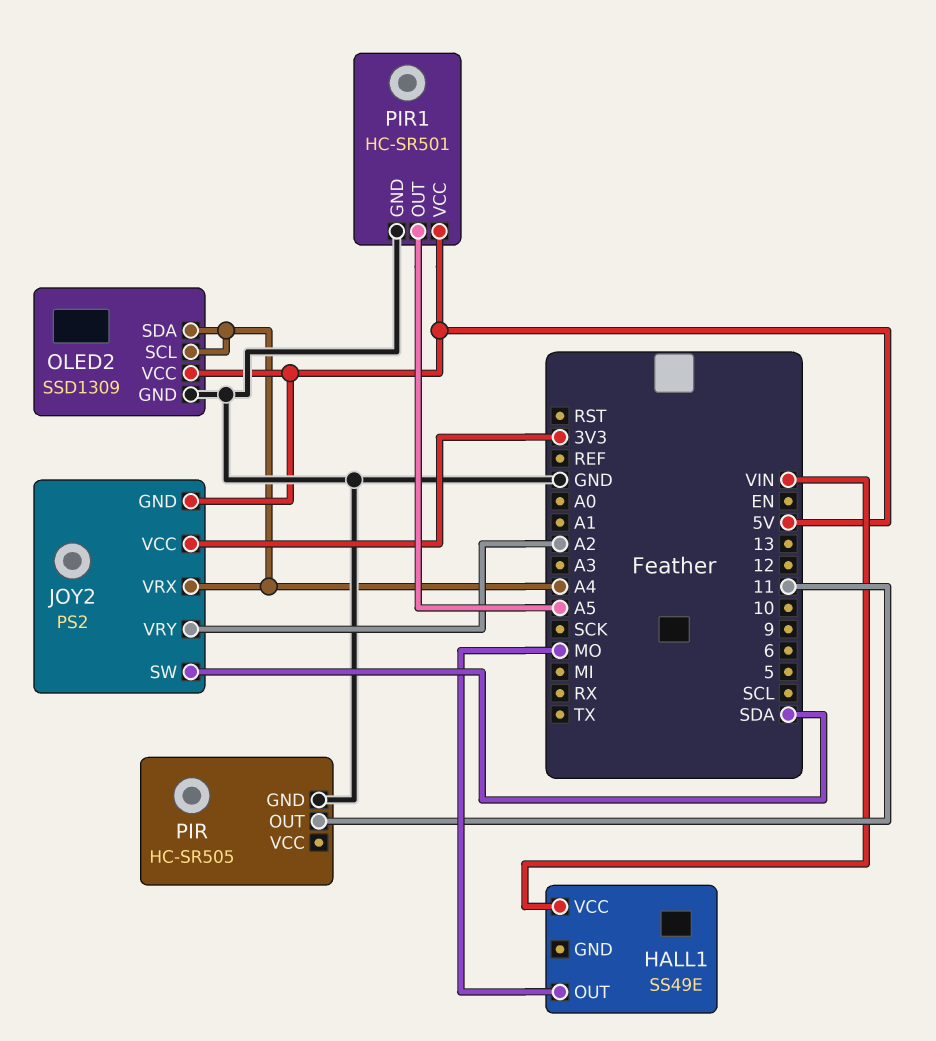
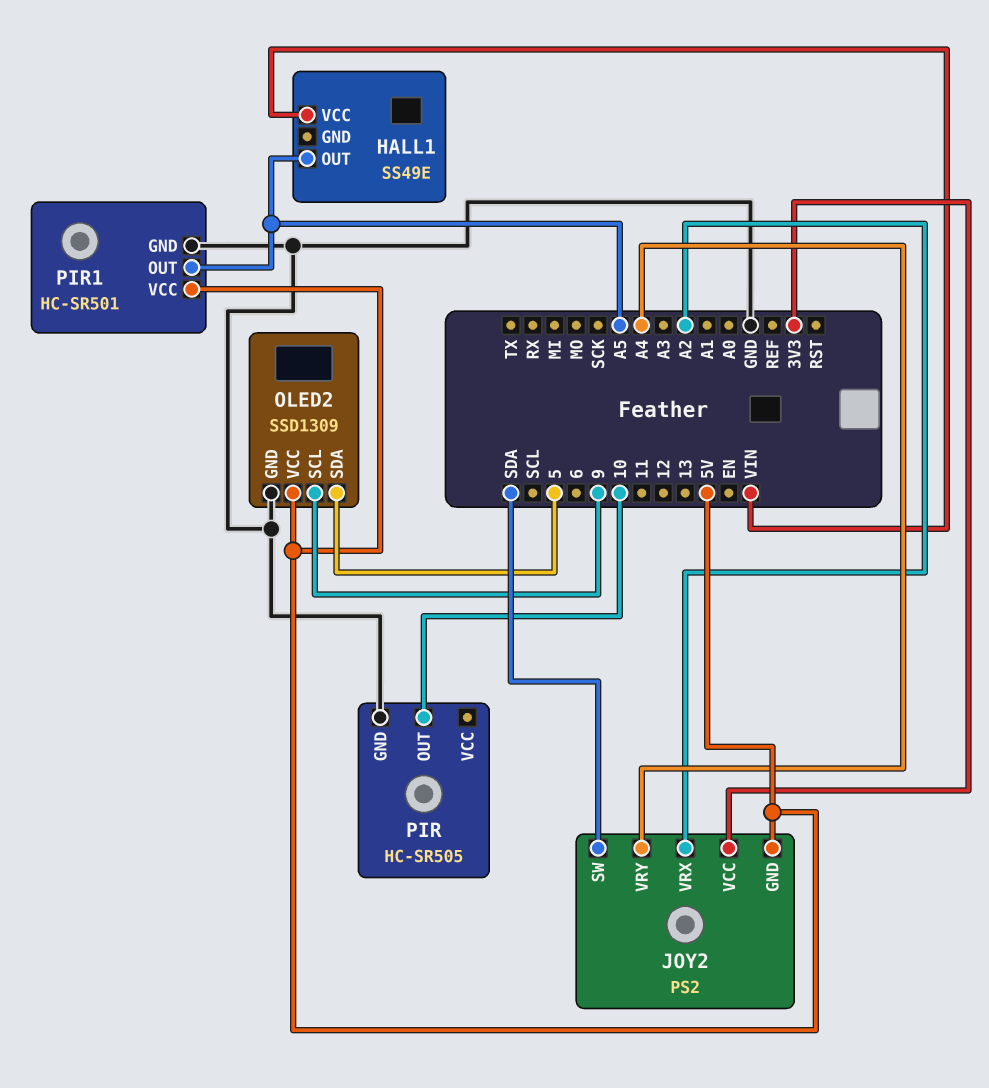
HALL1 pin OUT: MO -> A5
JOY2 pin VRX: A4 -> A2
JOY2 pin VRY: A2 -> A4
OLED2 pin SCL: A4 -> 9
OLED2 pin SDA: A4 -> 5
PIR pin OUT: 11 -> 10

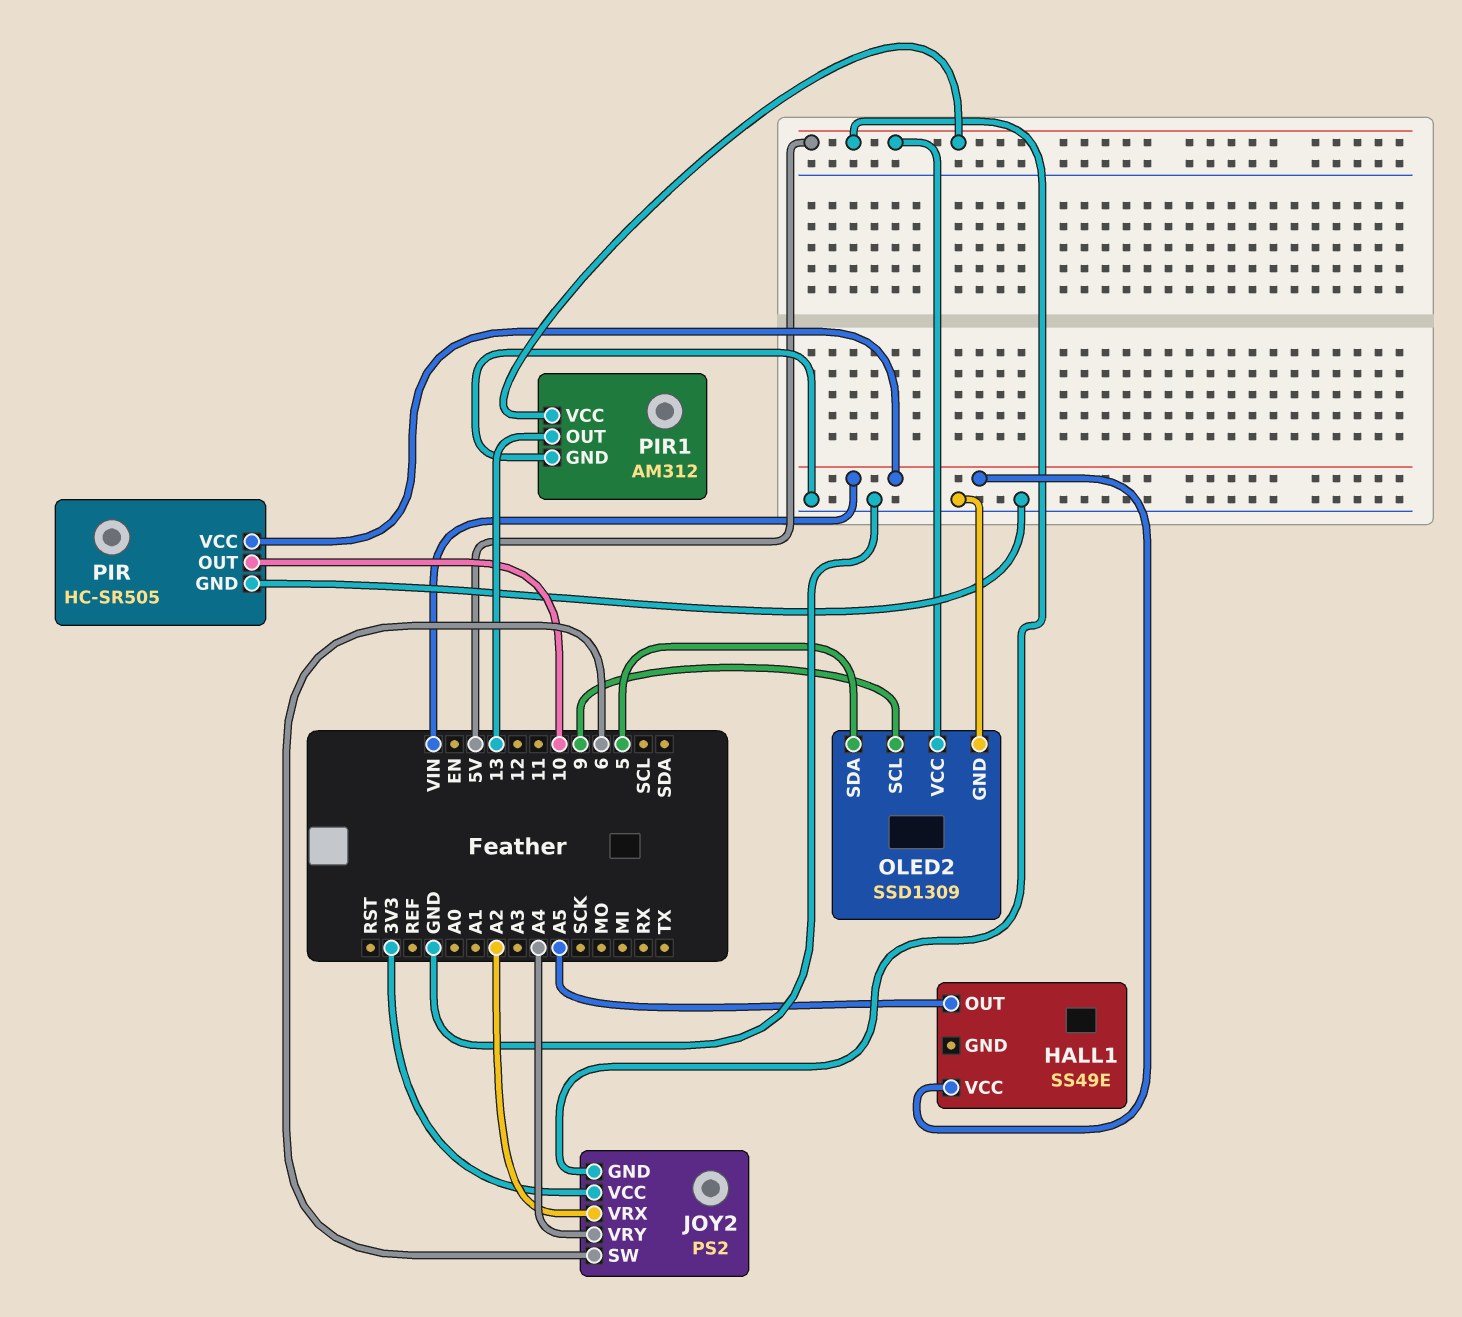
JOY2 pin SW: SDA -> 6
PIR pin VCC: none -> VIN
PIR1: HC-SR501 -> AM312
PIR1 pin OUT: A5 -> 13

